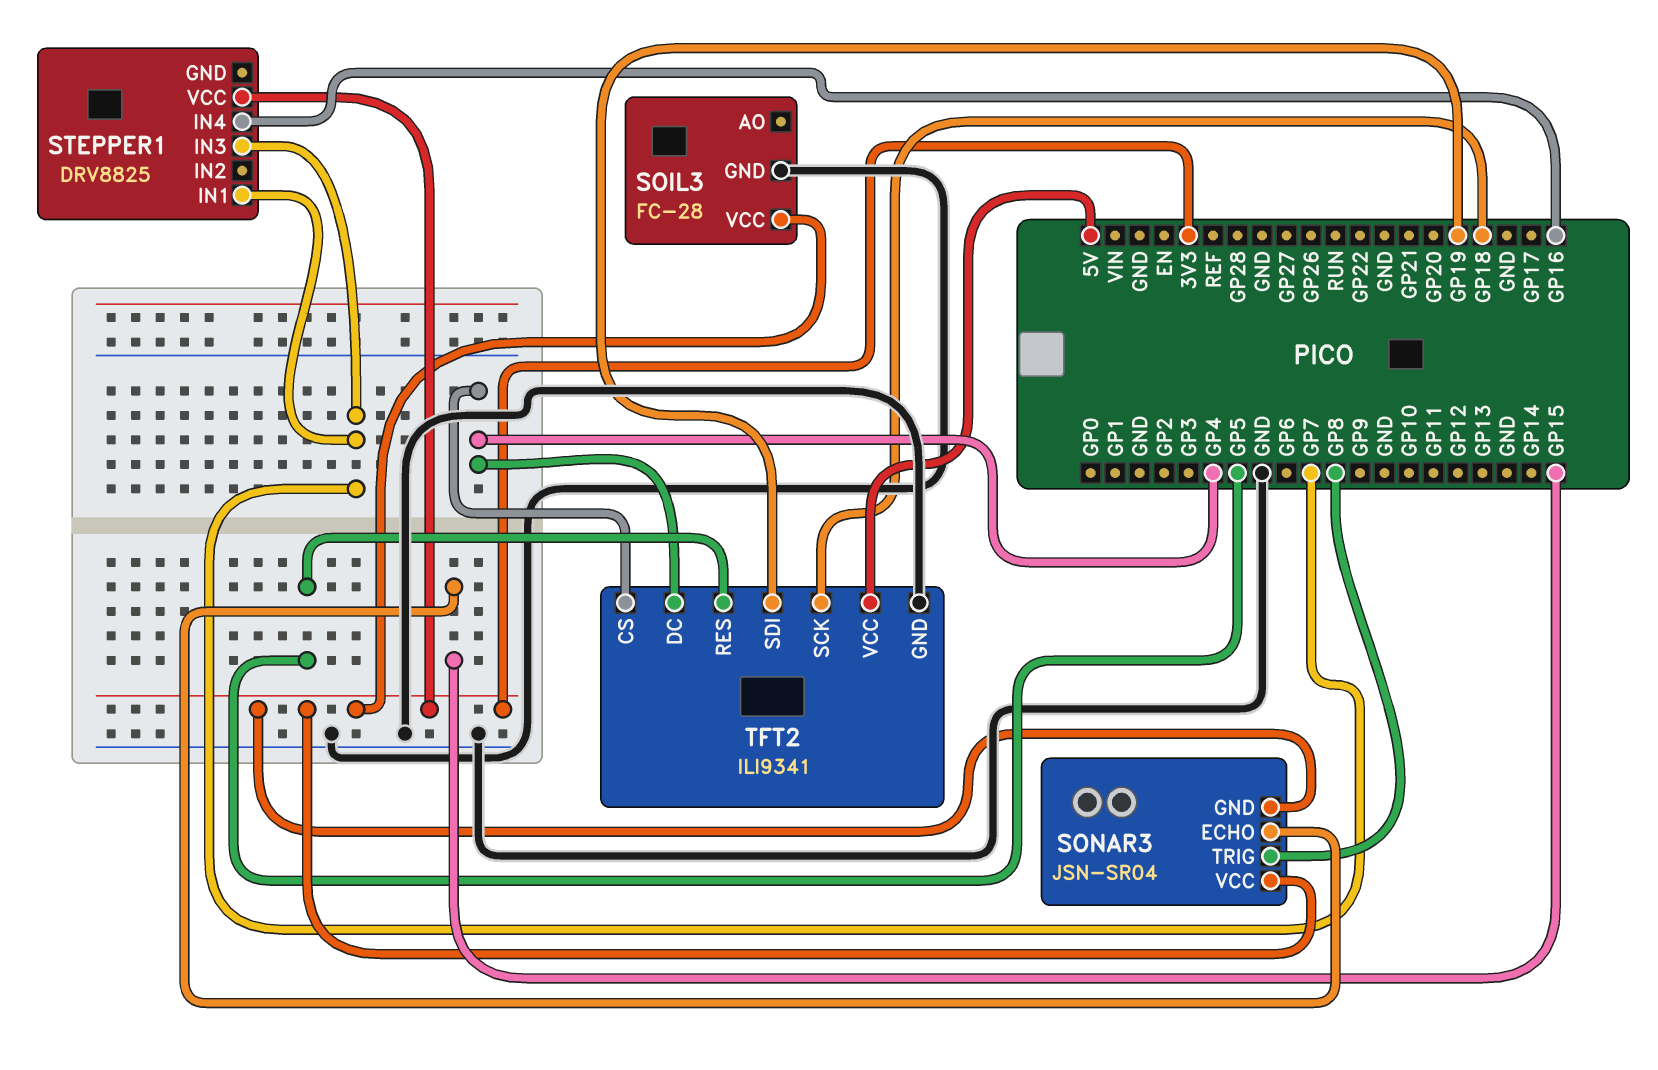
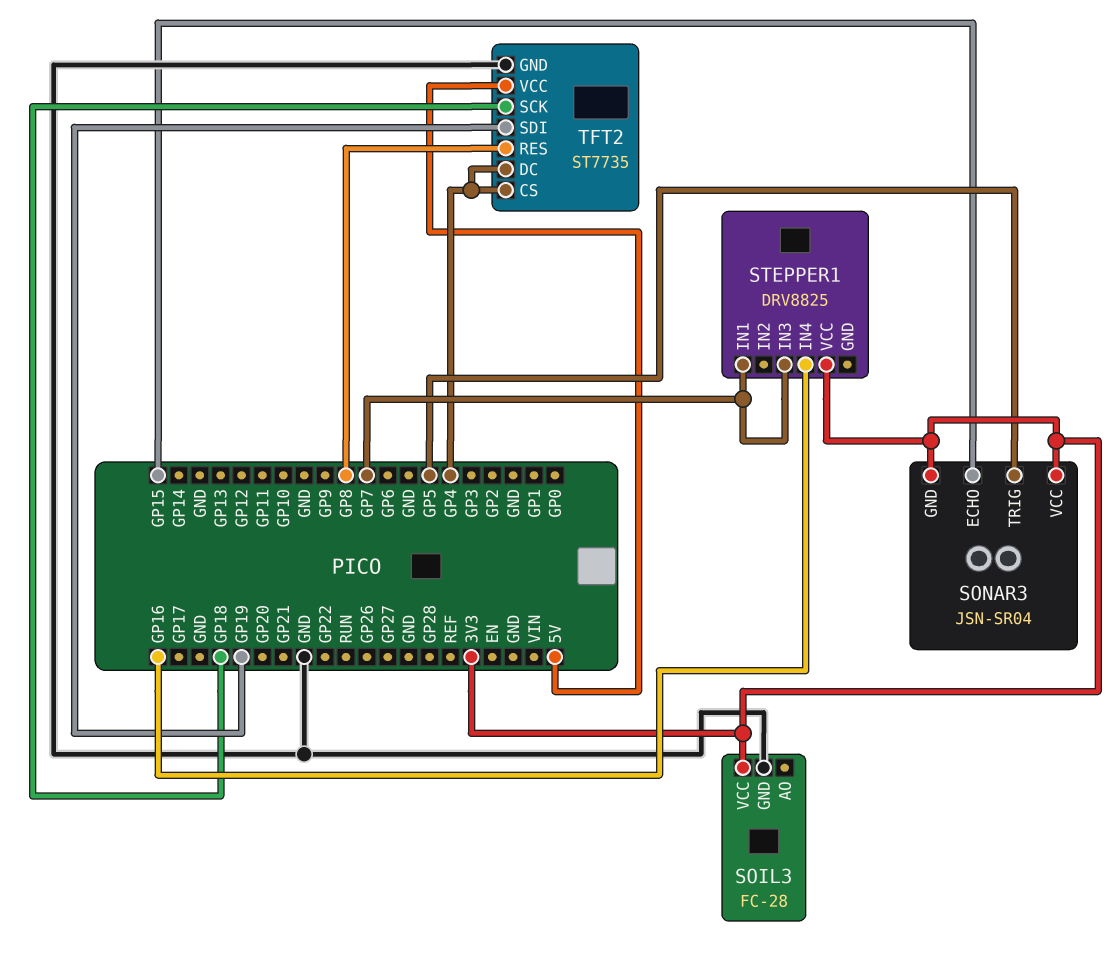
SONAR3 pin TRIG: GP8 -> GP5
TFT2: ILI9341 -> ST7735
TFT2 pin RES: GP5 -> GP8

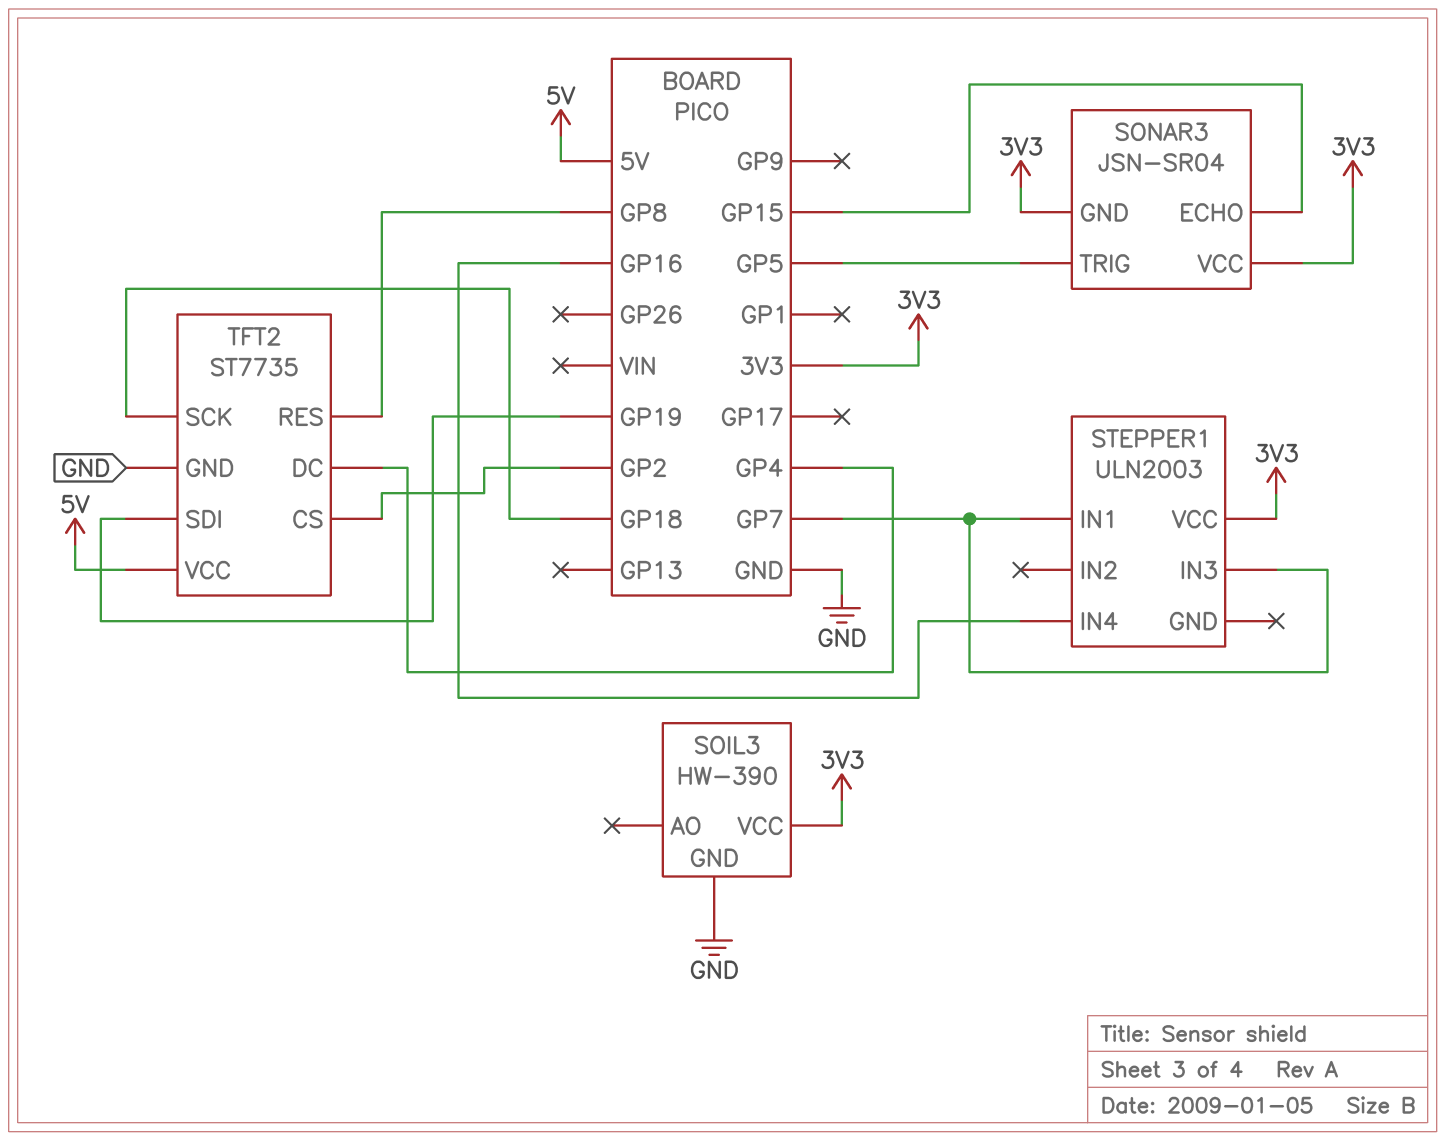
SOIL3: FC-28 -> HW-390
STEPPER1: DRV8825 -> ULN2003
TFT2 pin CS: GP4 -> GP2

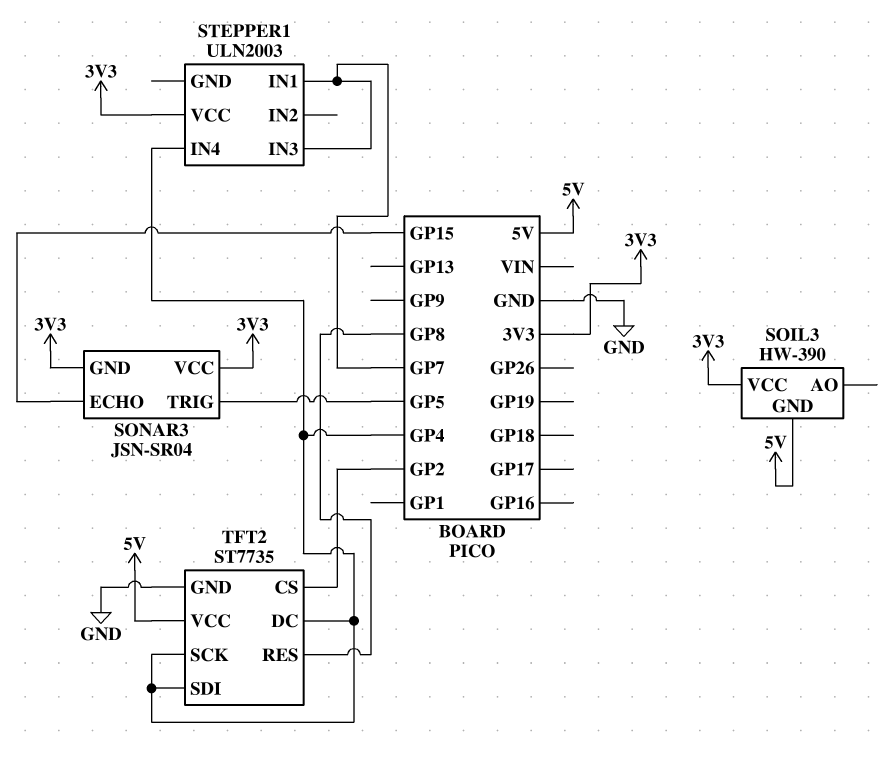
SOIL3 pin GND: GND -> 5V
STEPPER1 pin IN4: GP16 -> GP4
TFT2 pin SCK: GP18 -> GP4
TFT2 pin SDI: GP19 -> GP4

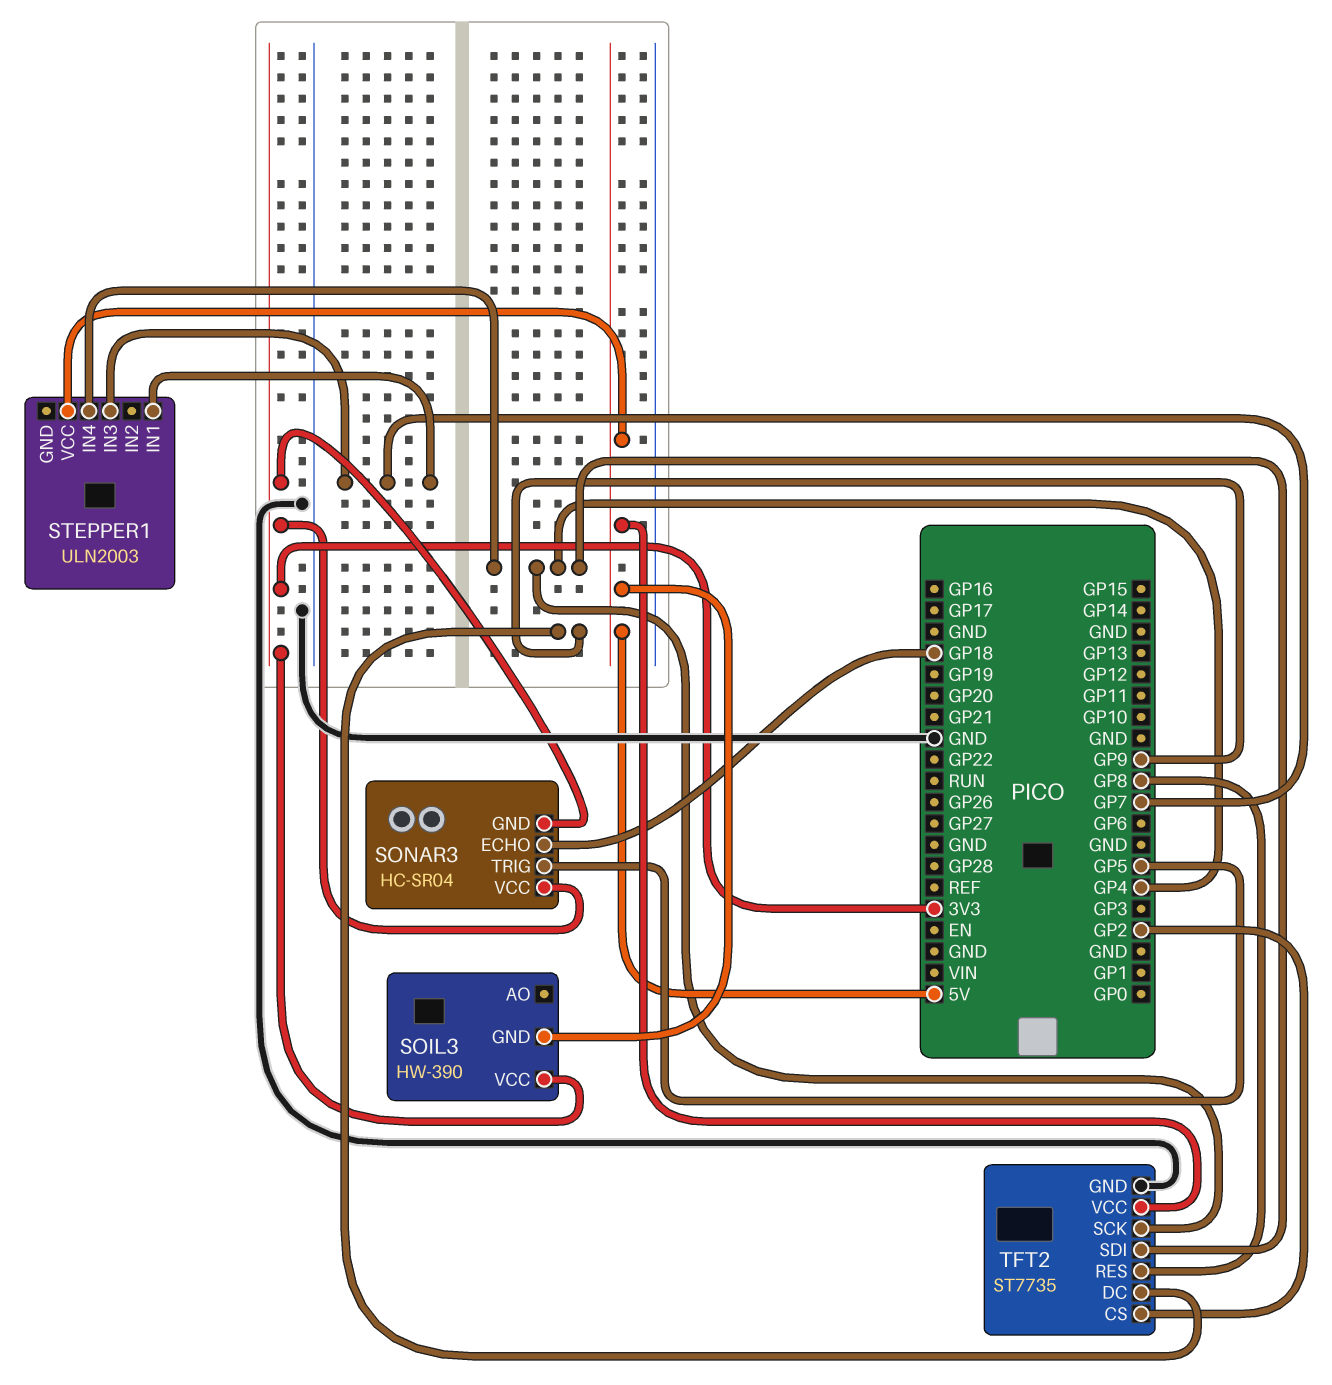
SONAR3: JSN-SR04 -> HC-SR04
SONAR3 pin ECHO: GP15 -> GP18
STEPPER1 pin VCC: 3V3 -> 5V
TFT2 pin DC: GP4 -> GP9

